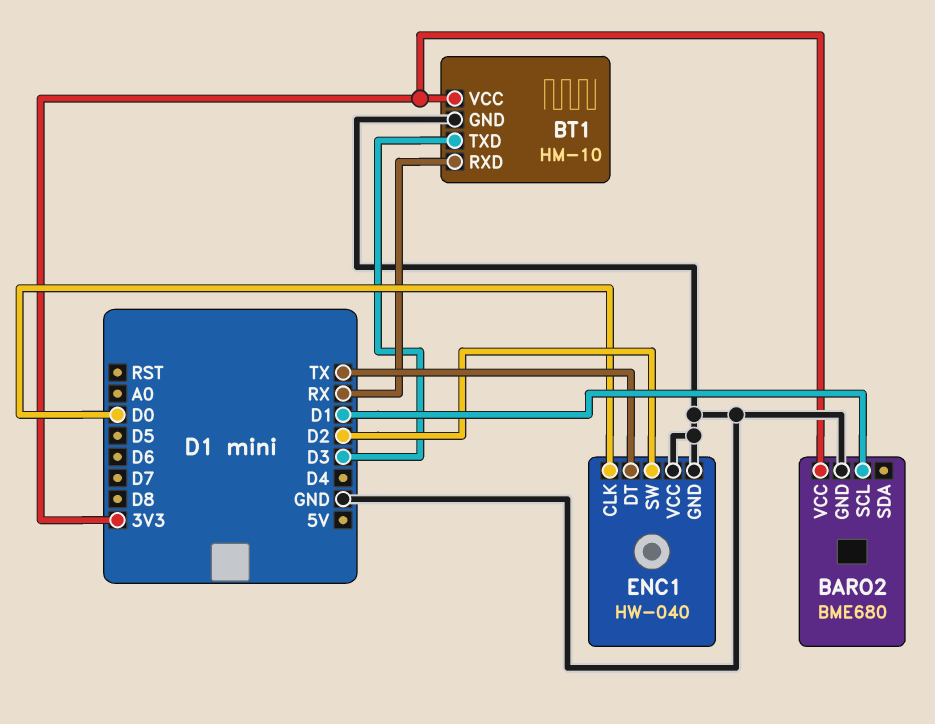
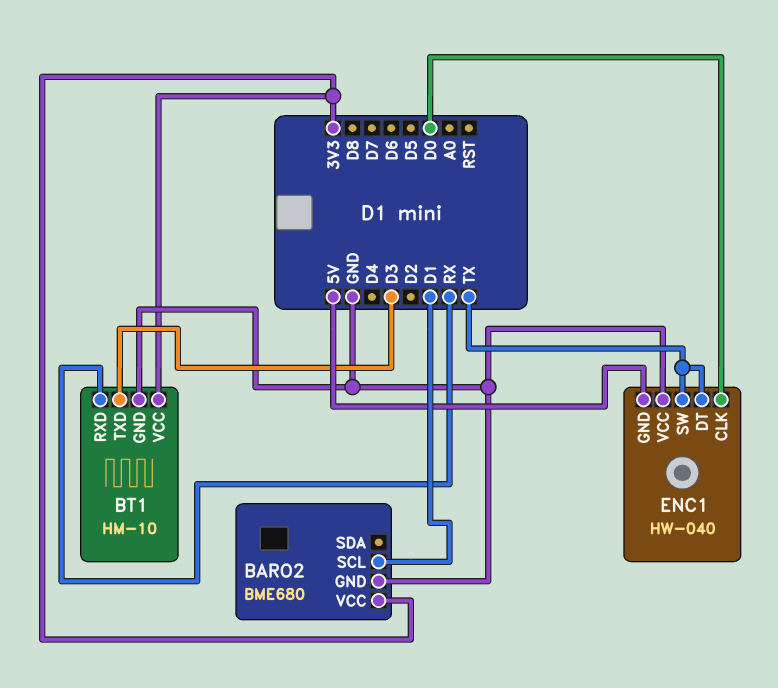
ENC1 pin GND: GND -> 5V
ENC1 pin SW: D2 -> TX

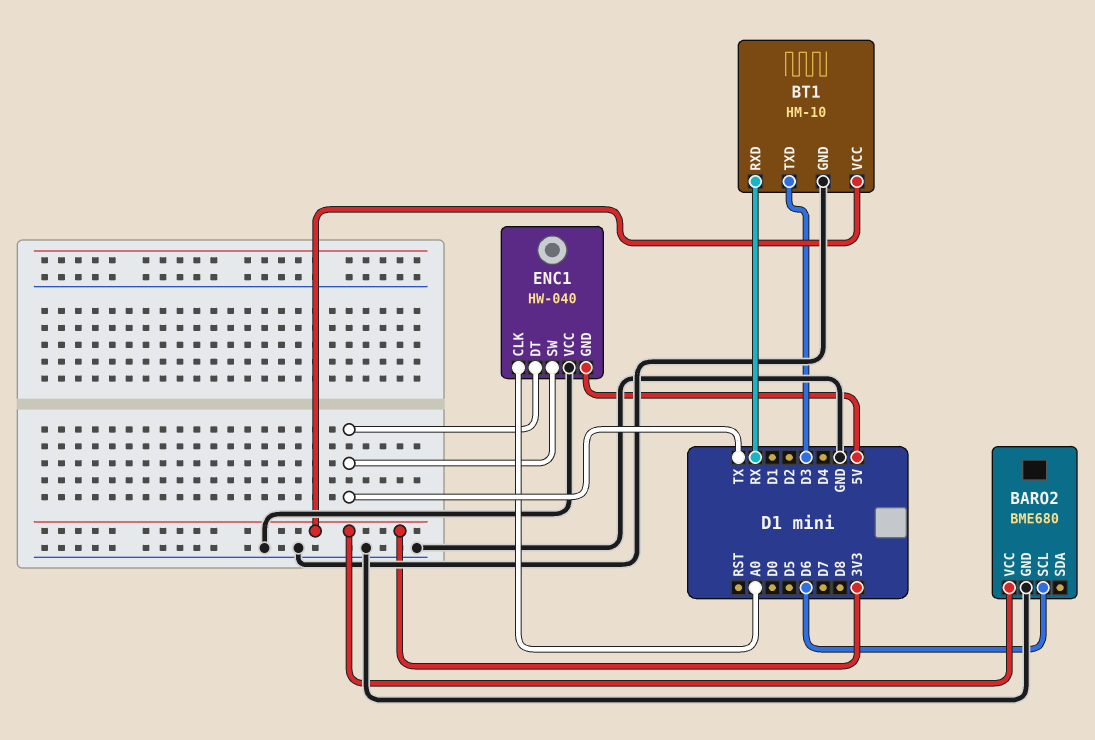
BARO2 pin SCL: D1 -> D6
ENC1 pin CLK: D0 -> A0

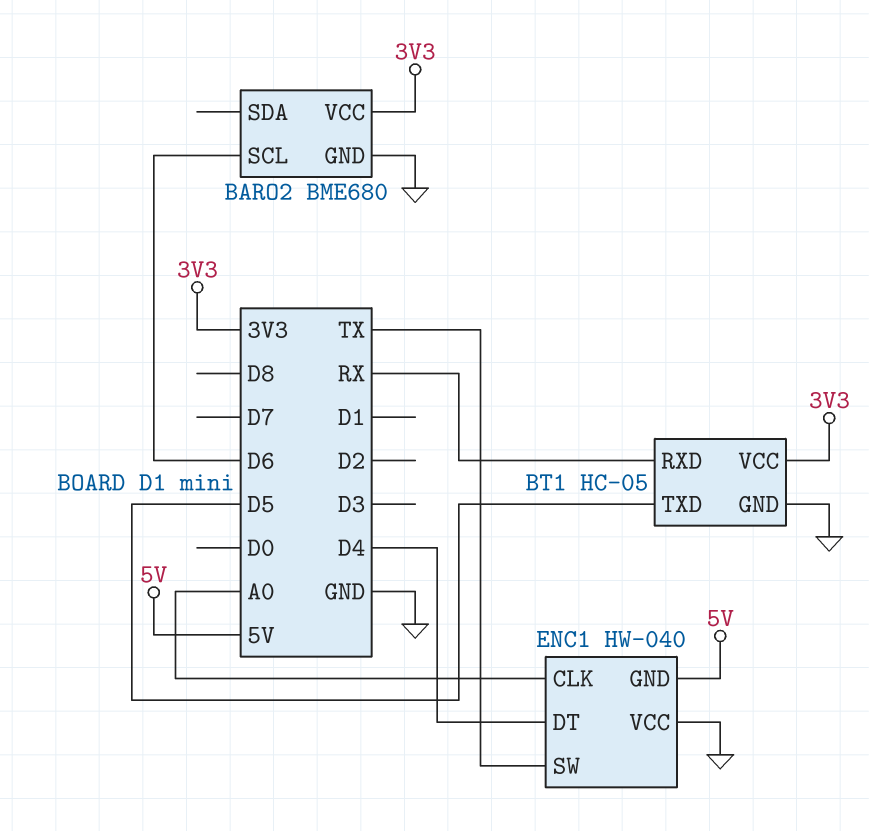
BT1: HM-10 -> HC-05
BT1 pin TXD: D3 -> D5
ENC1 pin DT: TX -> D4

